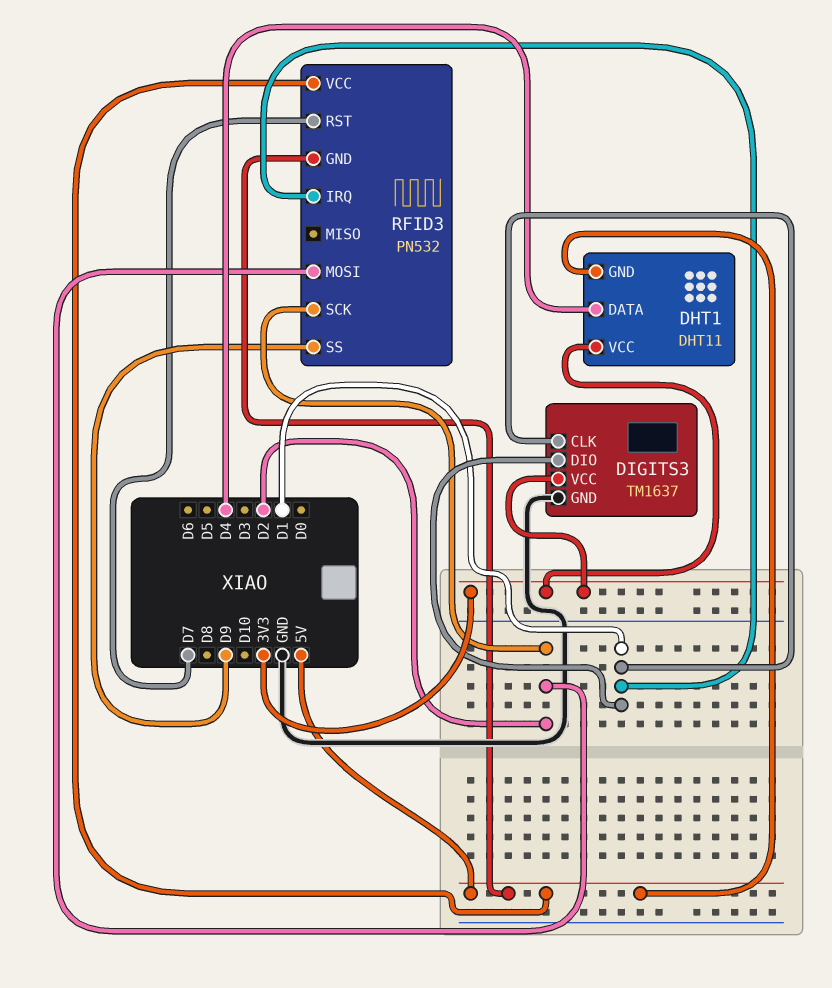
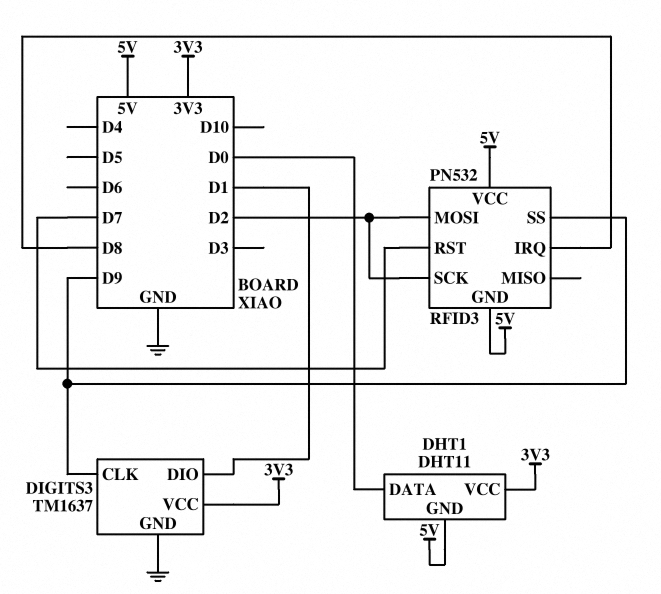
DHT1 pin DATA: D4 -> D0
DIGITS3 pin CLK: D1 -> D9
RFID3 pin IRQ: D1 -> D8

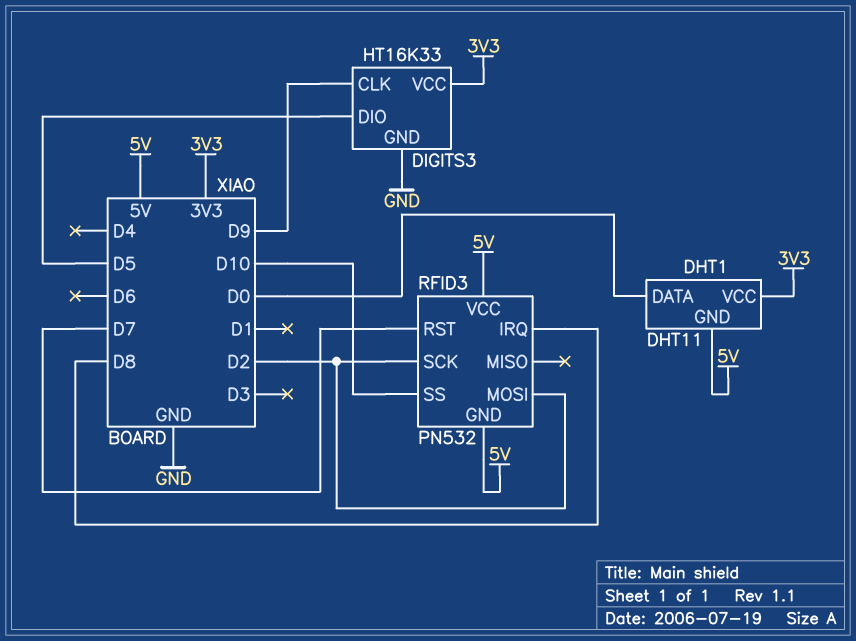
DIGITS3: TM1637 -> HT16K33
DIGITS3 pin DIO: D1 -> D5
RFID3 pin SS: D9 -> D10

